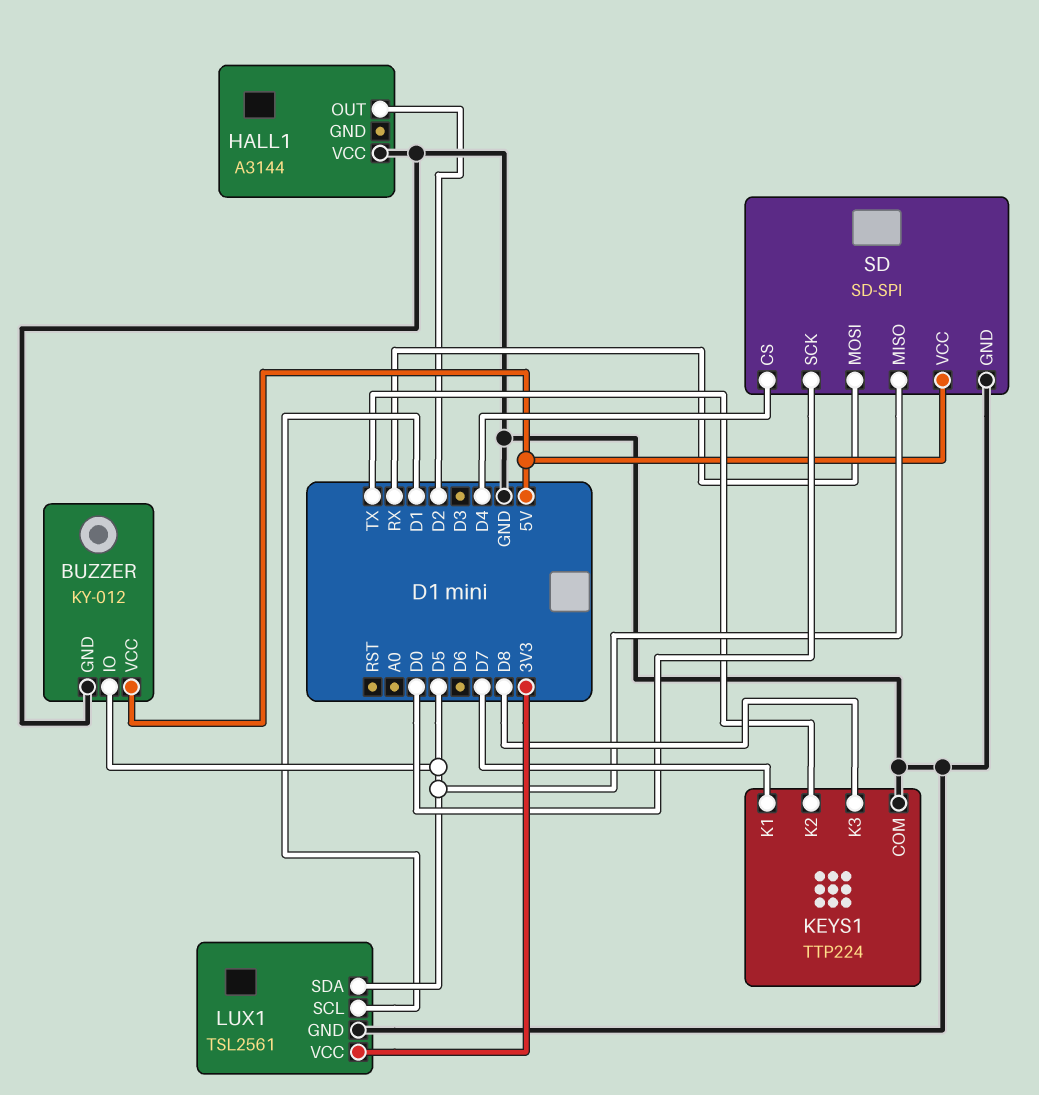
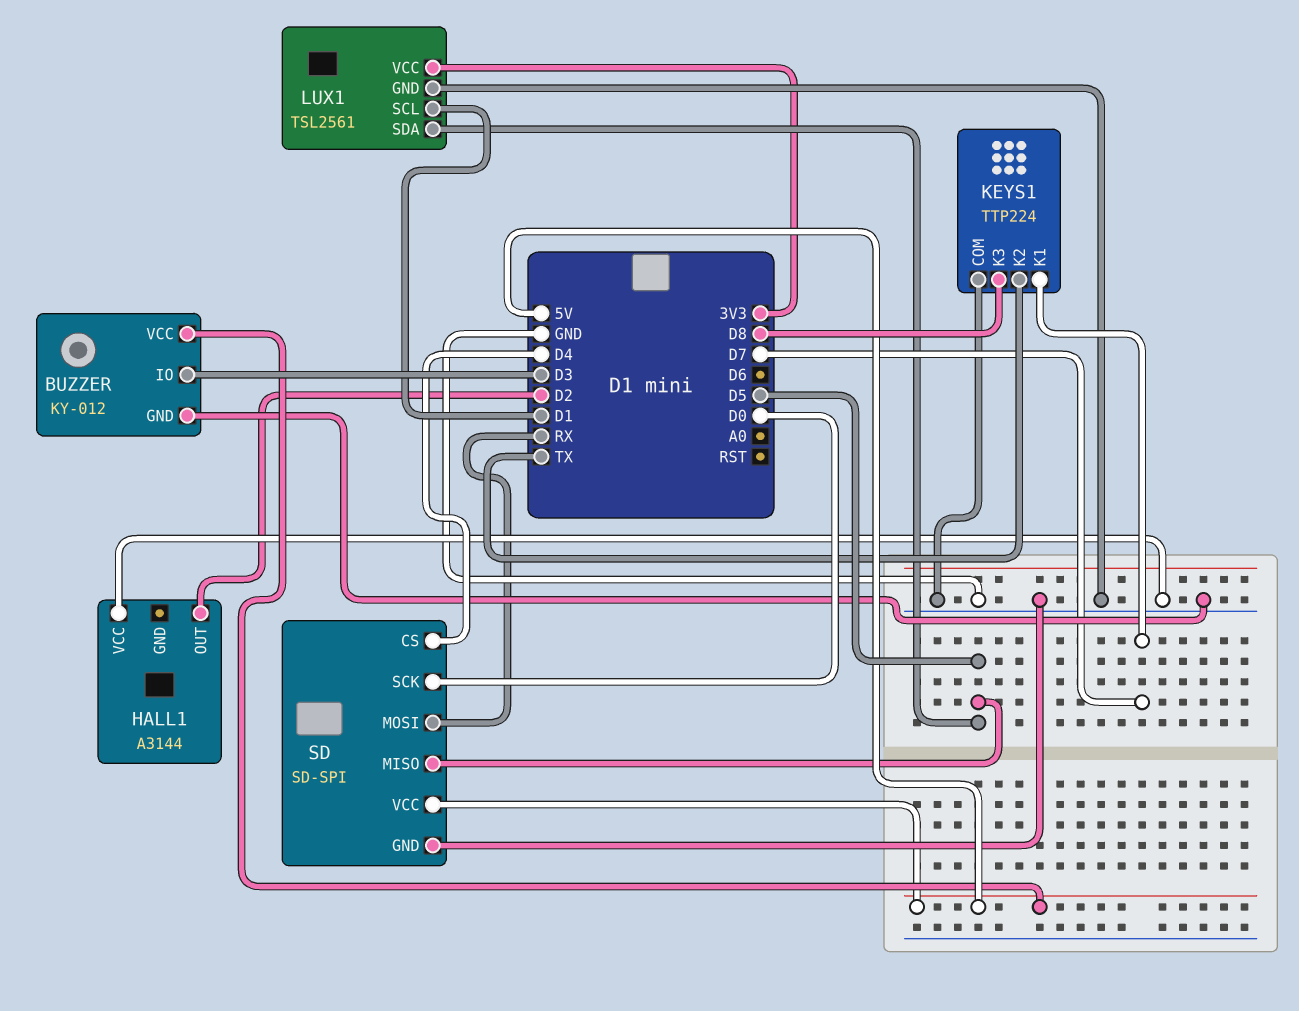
BUZZER pin IO: D5 -> D3

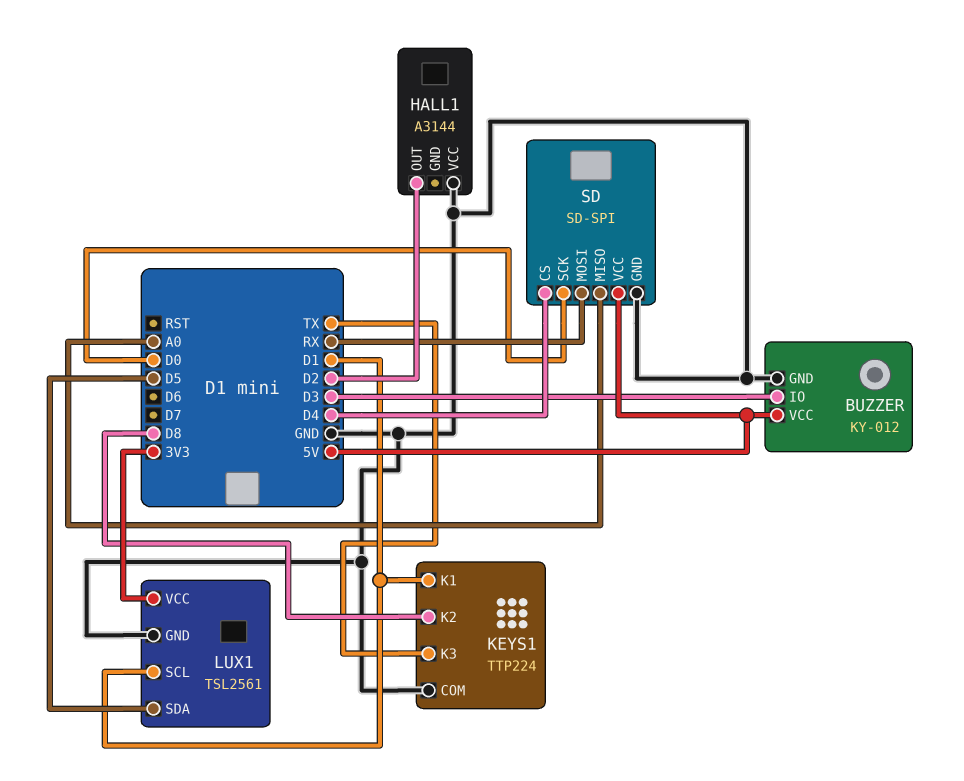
KEYS1 pin K1: D7 -> D1
KEYS1 pin K2: TX -> D8
KEYS1 pin K3: D8 -> TX
SD pin MISO: D5 -> A0

